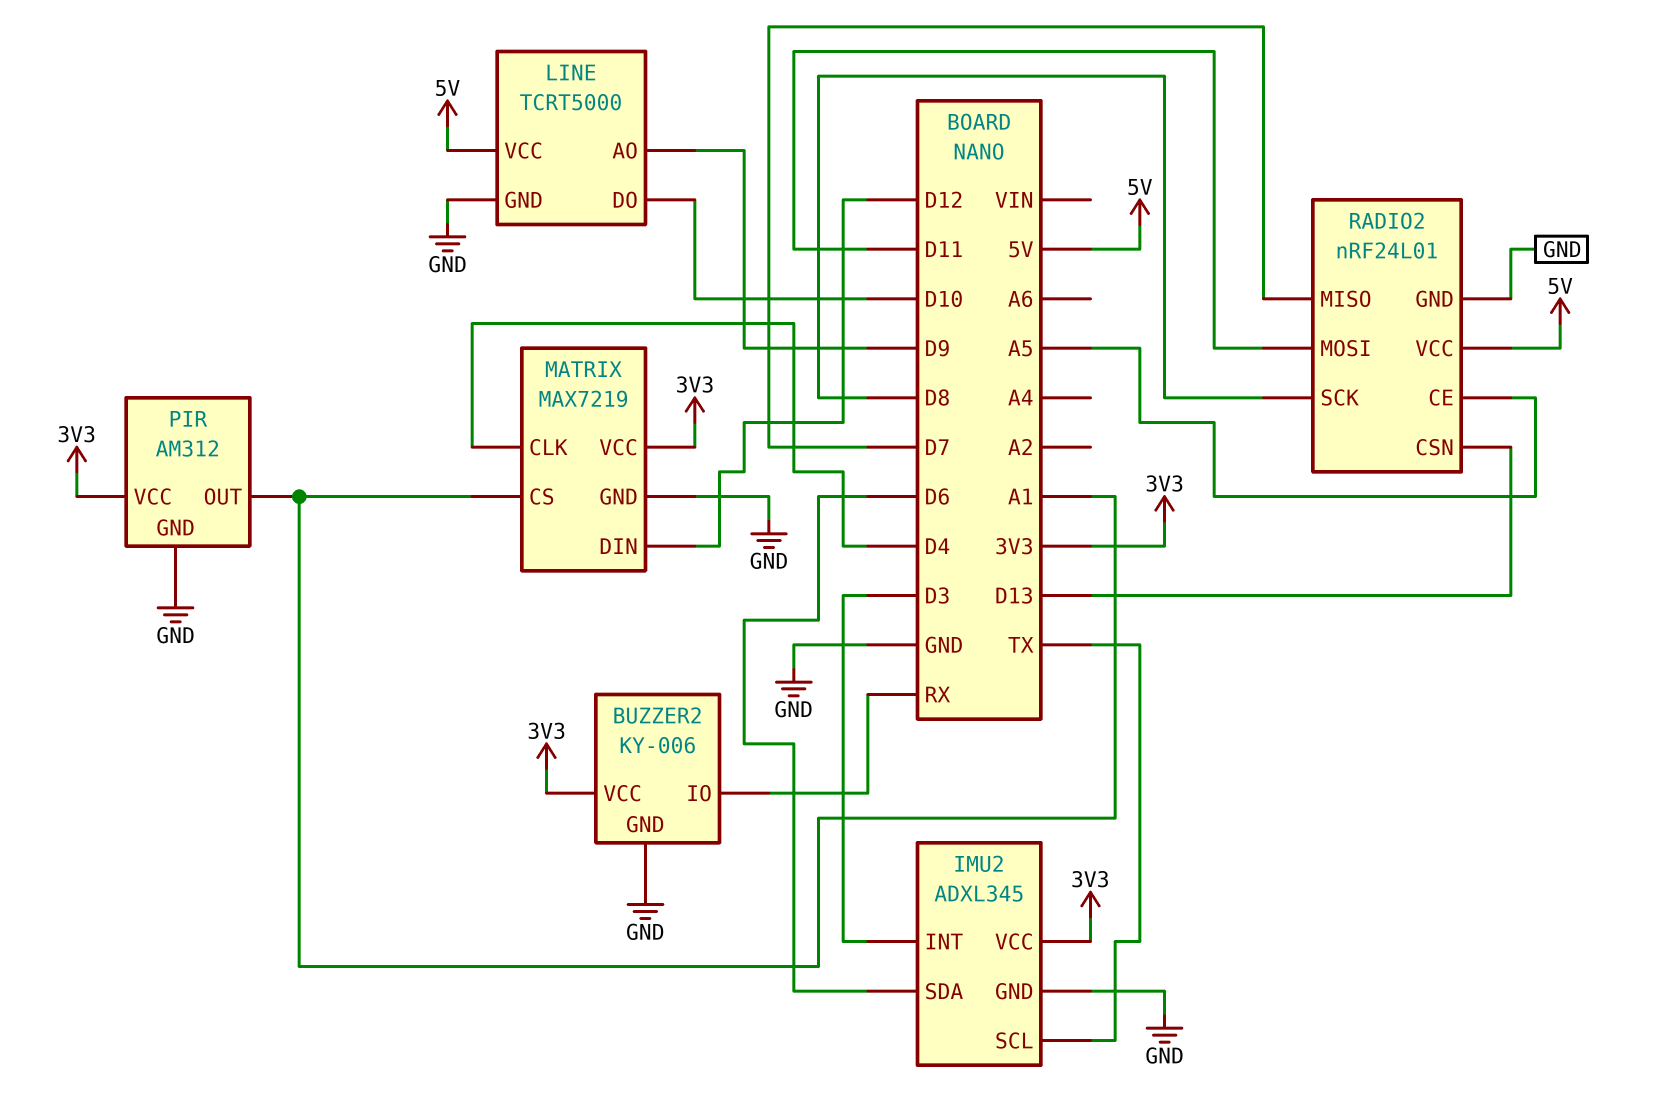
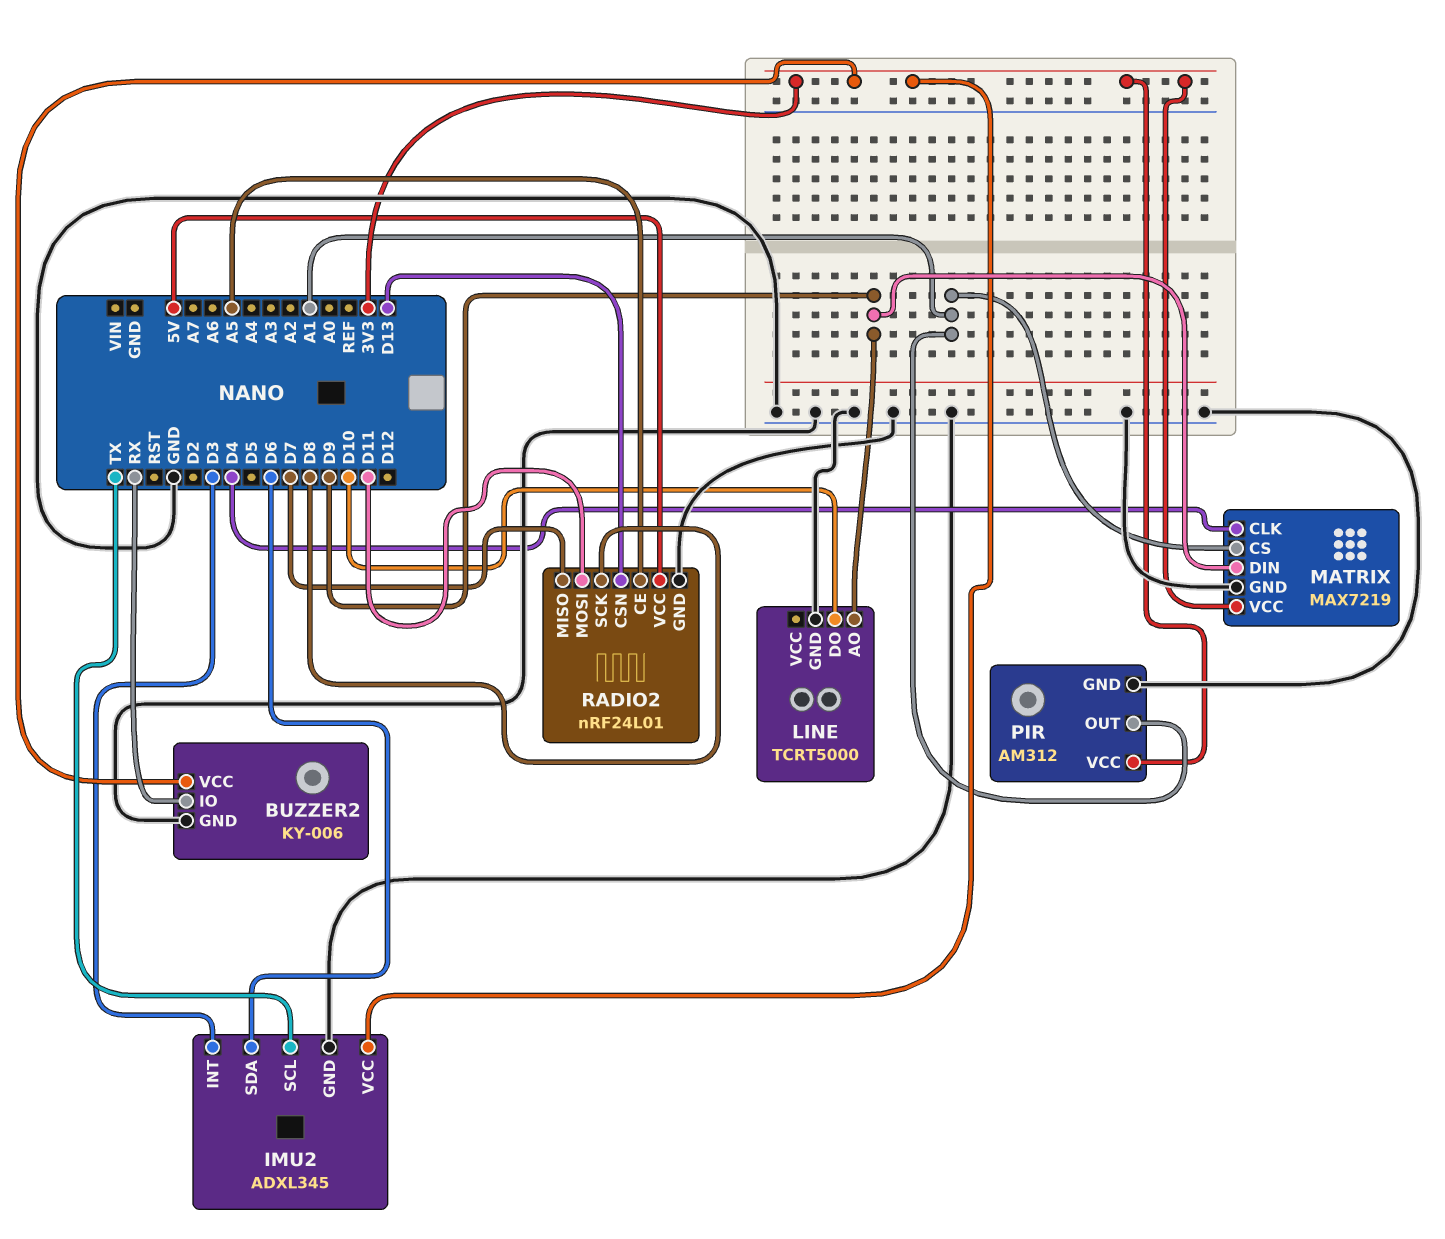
LINE pin VCC: 5V -> none
MATRIX pin DIN: D12 -> D9

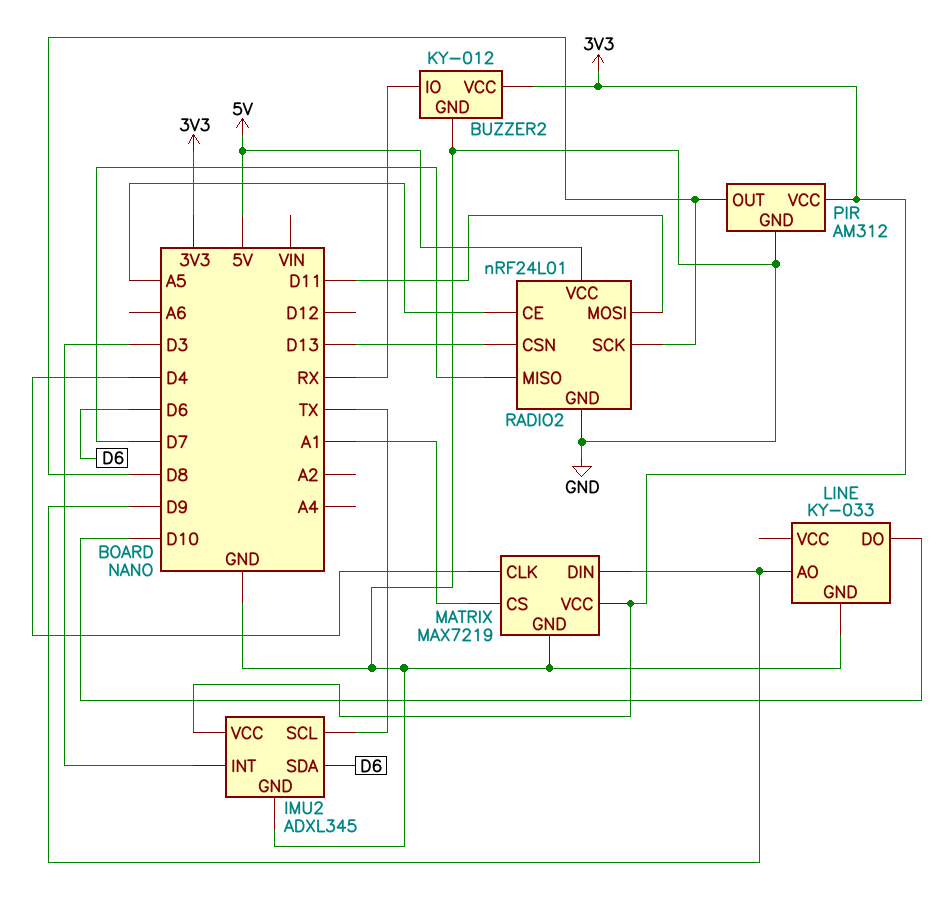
BUZZER2: KY-006 -> KY-012
LINE: TCRT5000 -> KY-033
PIR pin OUT: A1 -> D8

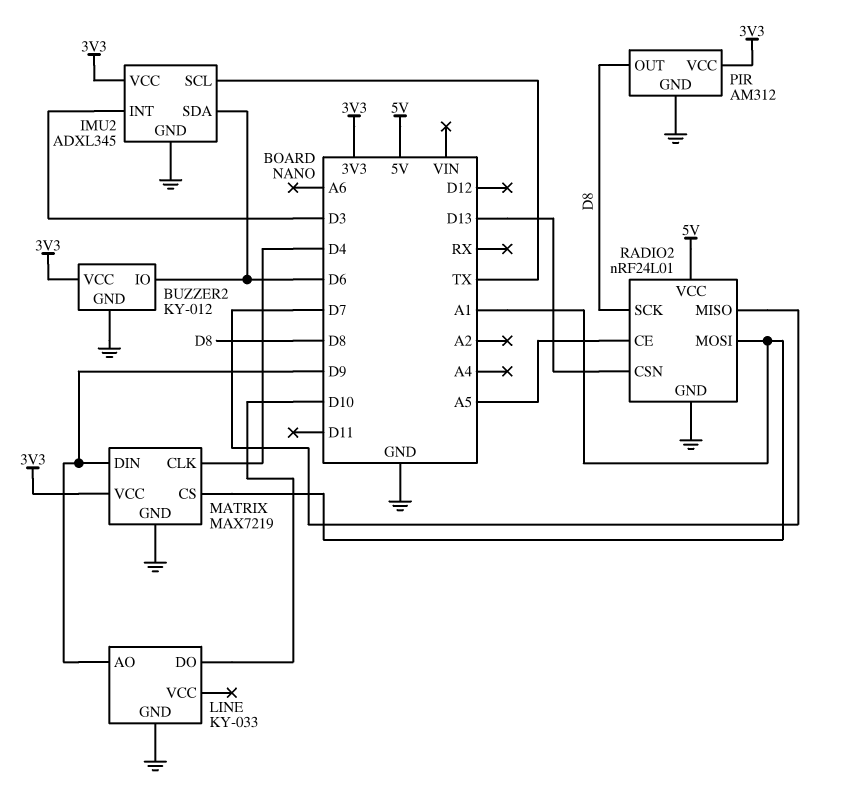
BUZZER2 pin IO: RX -> D6
RADIO2 pin MOSI: D11 -> A1

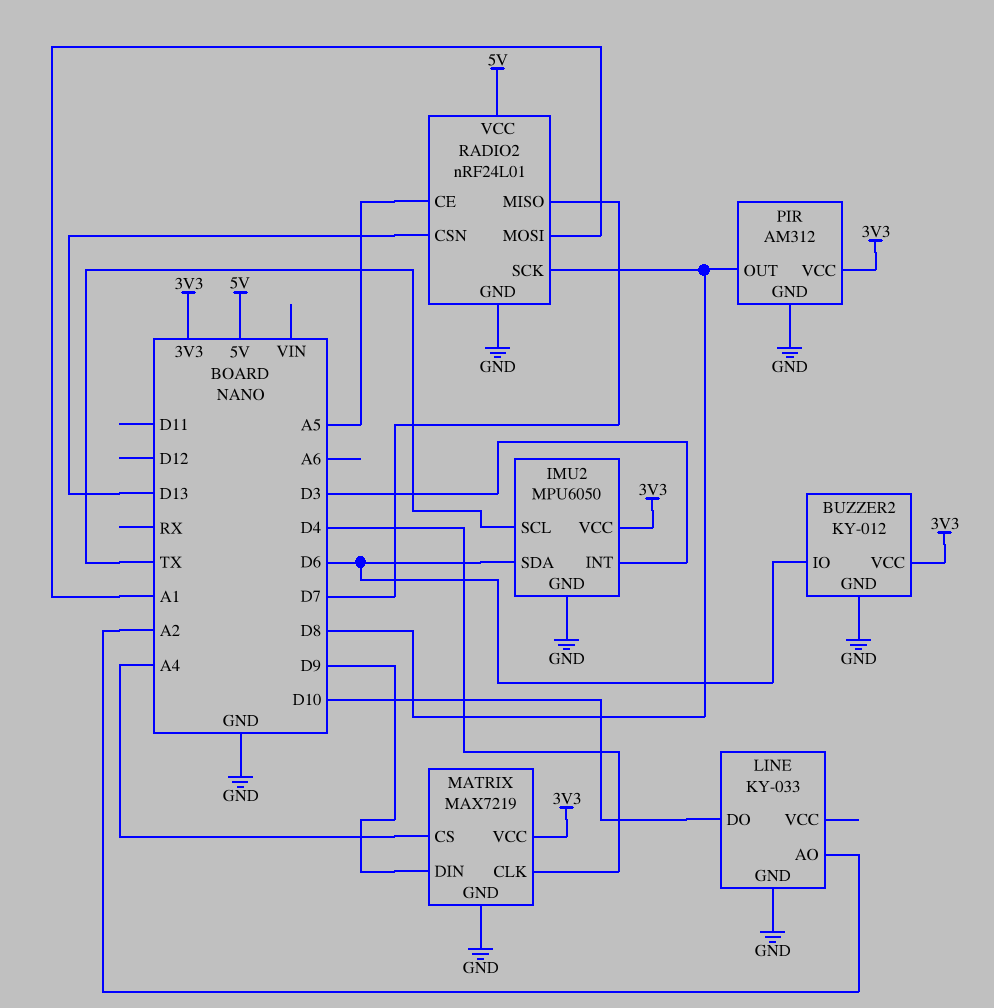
IMU2: ADXL345 -> MPU6050
LINE pin AO: D9 -> A2
MATRIX pin CS: A1 -> A4

